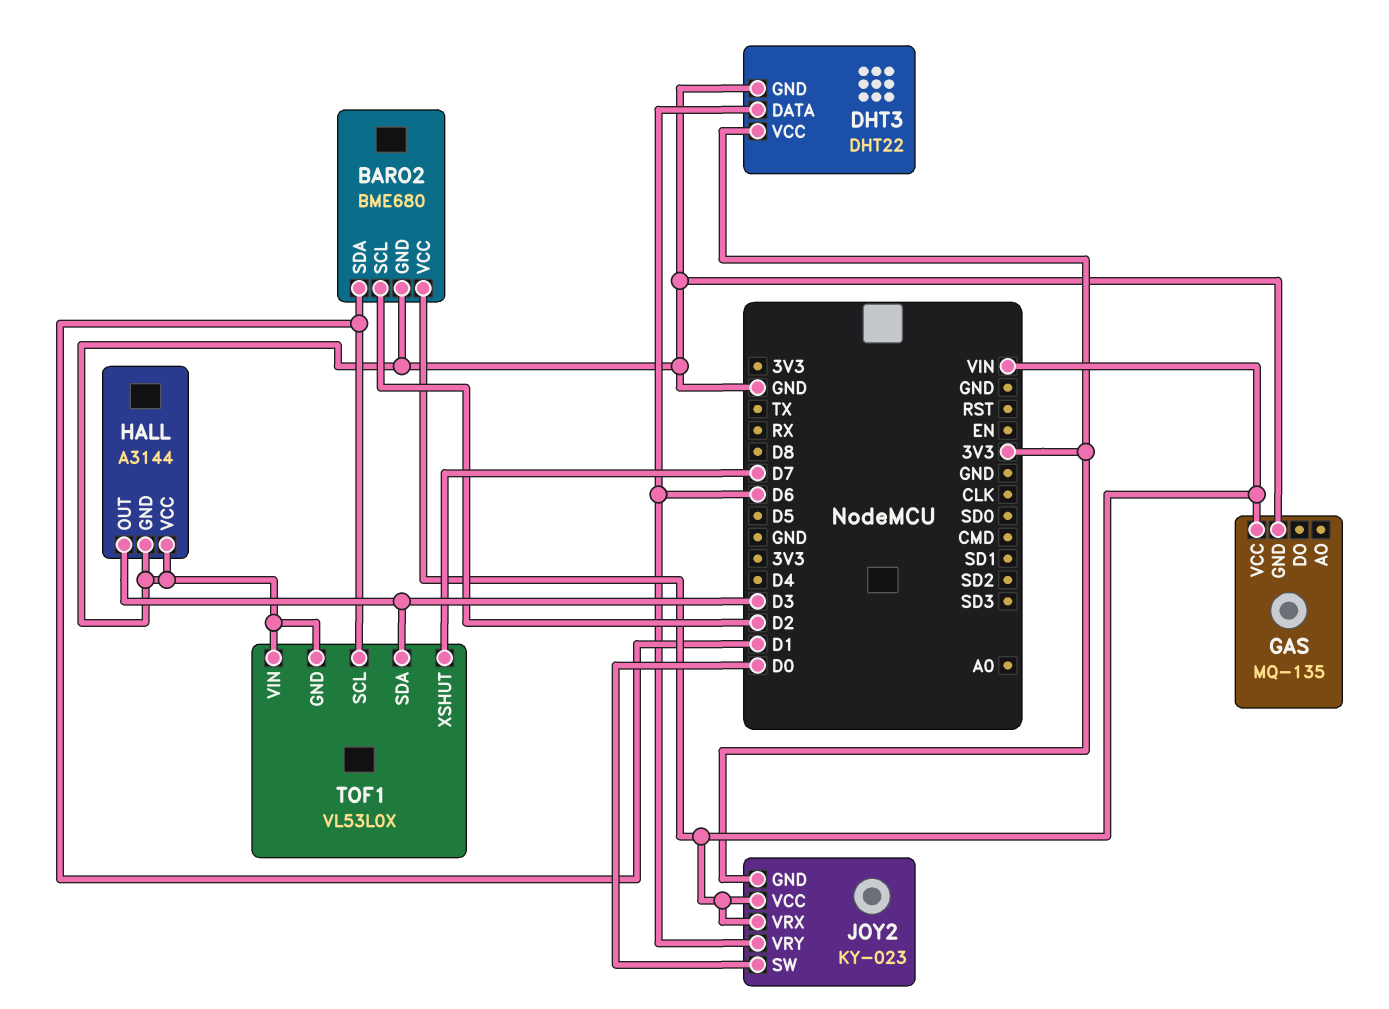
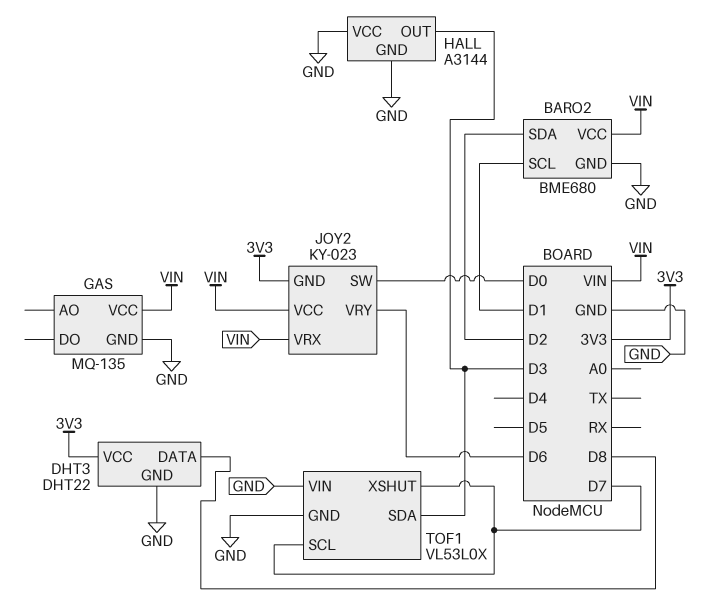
BARO2 pin SCL: D2 -> D1
BARO2 pin SDA: D1 -> D2
DHT3 pin DATA: D6 -> D8
TOF1 pin SCL: D1 -> D7

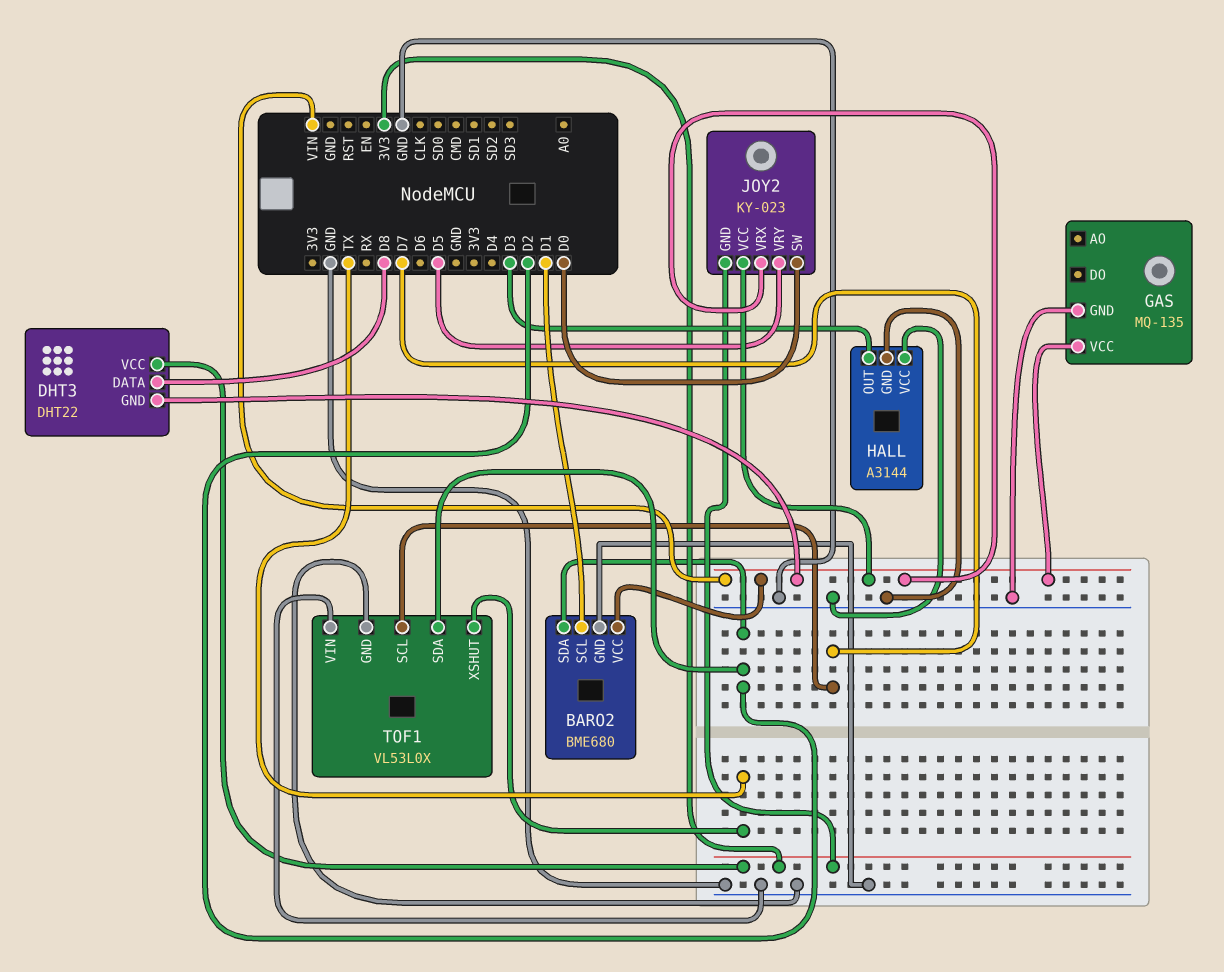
DHT3 pin GND: GND -> VIN
JOY2 pin VRY: D6 -> D5
TOF1 pin SDA: D3 -> D2
TOF1 pin XSHUT: D7 -> TX

